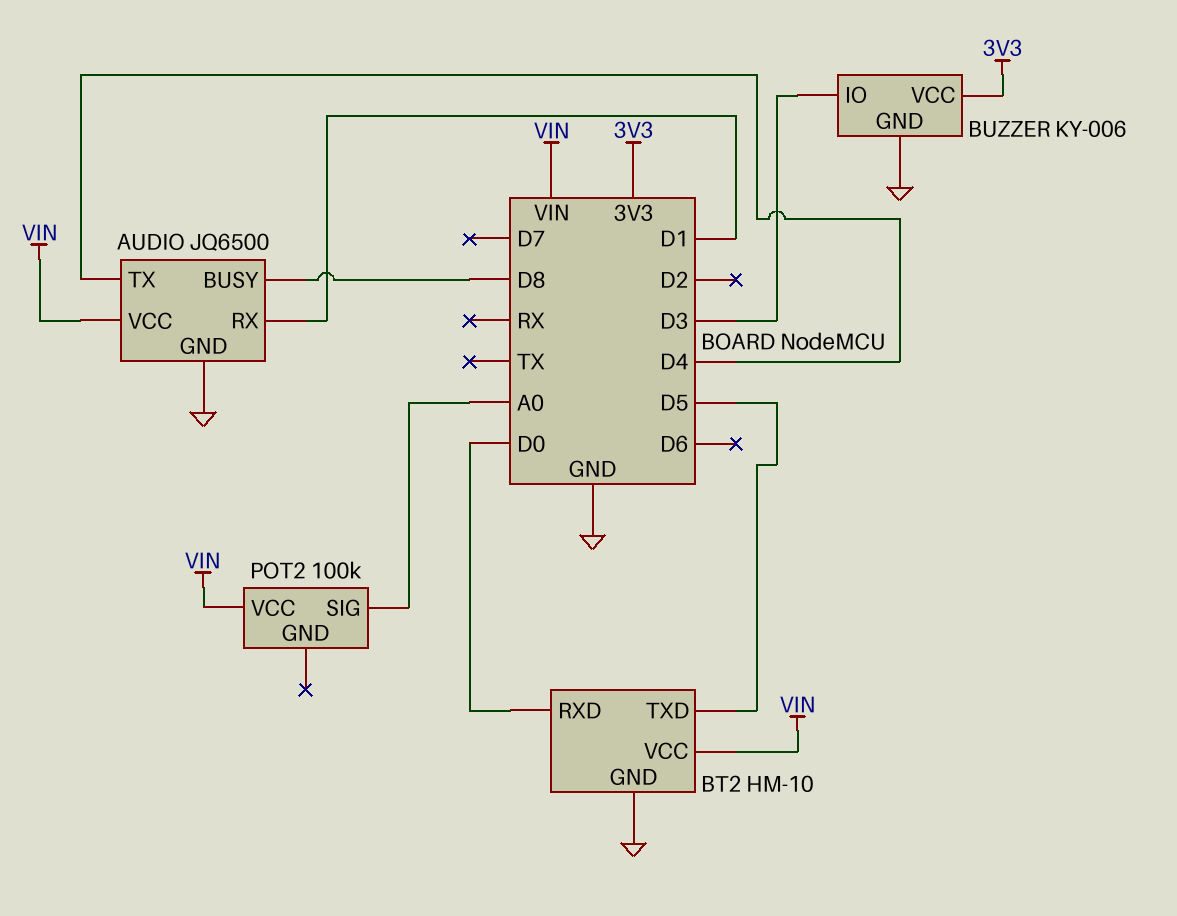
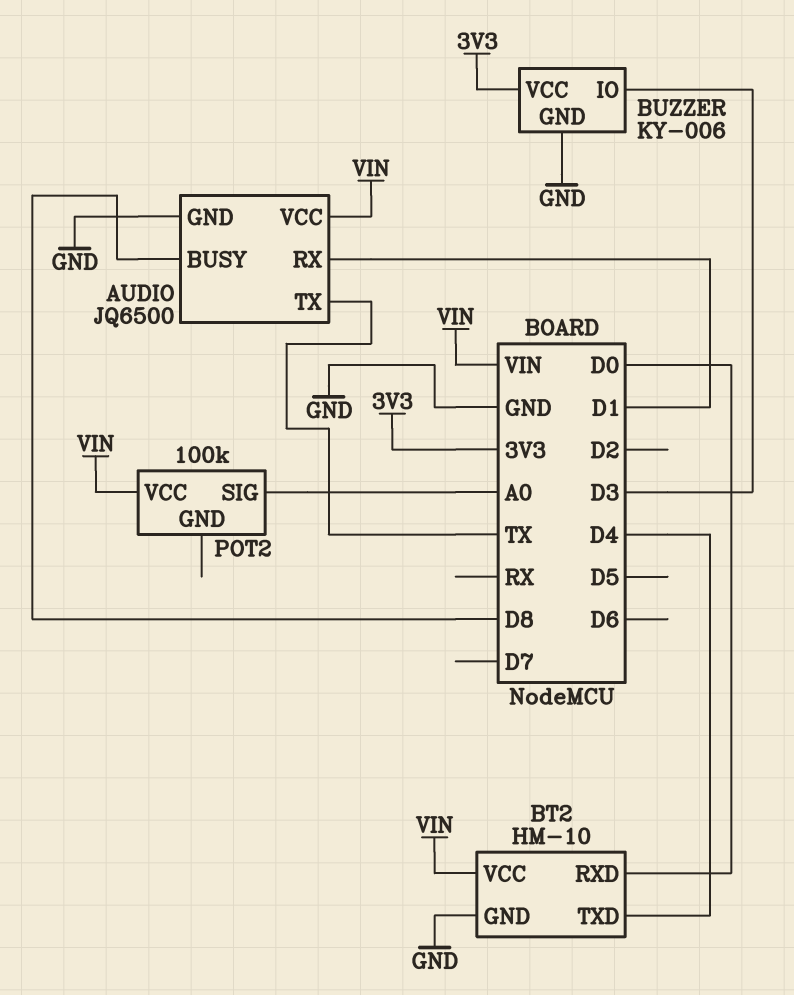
AUDIO pin TX: D4 -> TX
BT2 pin TXD: D5 -> D4

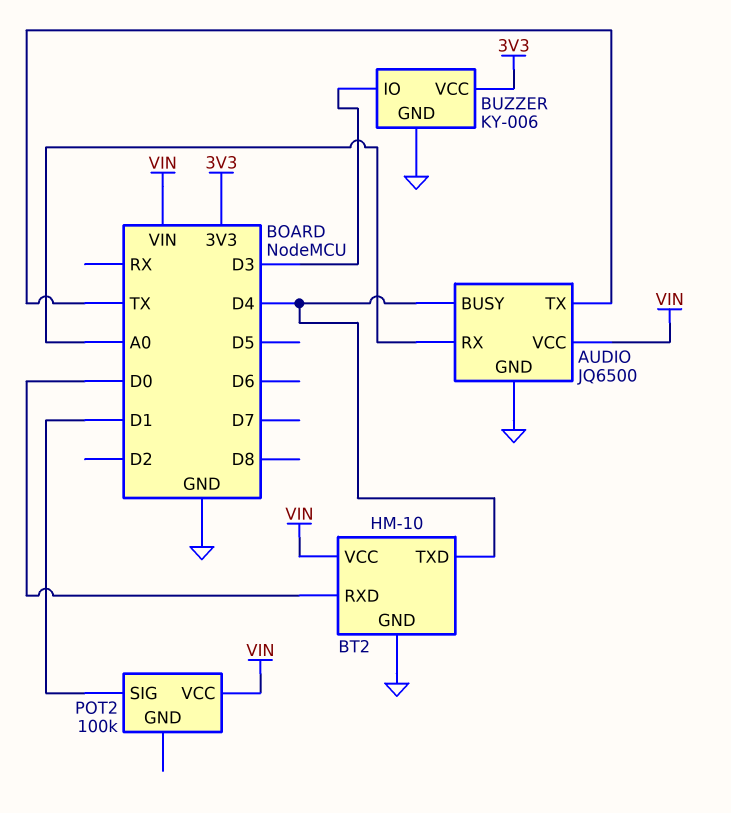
AUDIO pin BUSY: D8 -> D4
AUDIO pin RX: D1 -> A0
POT2 pin SIG: A0 -> D1

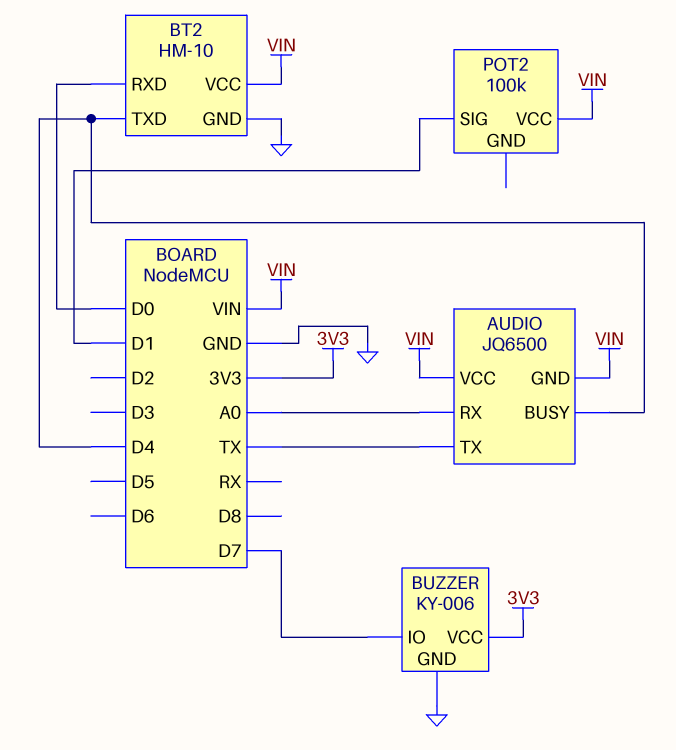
AUDIO pin GND: GND -> VIN
BUZZER pin IO: D3 -> D7

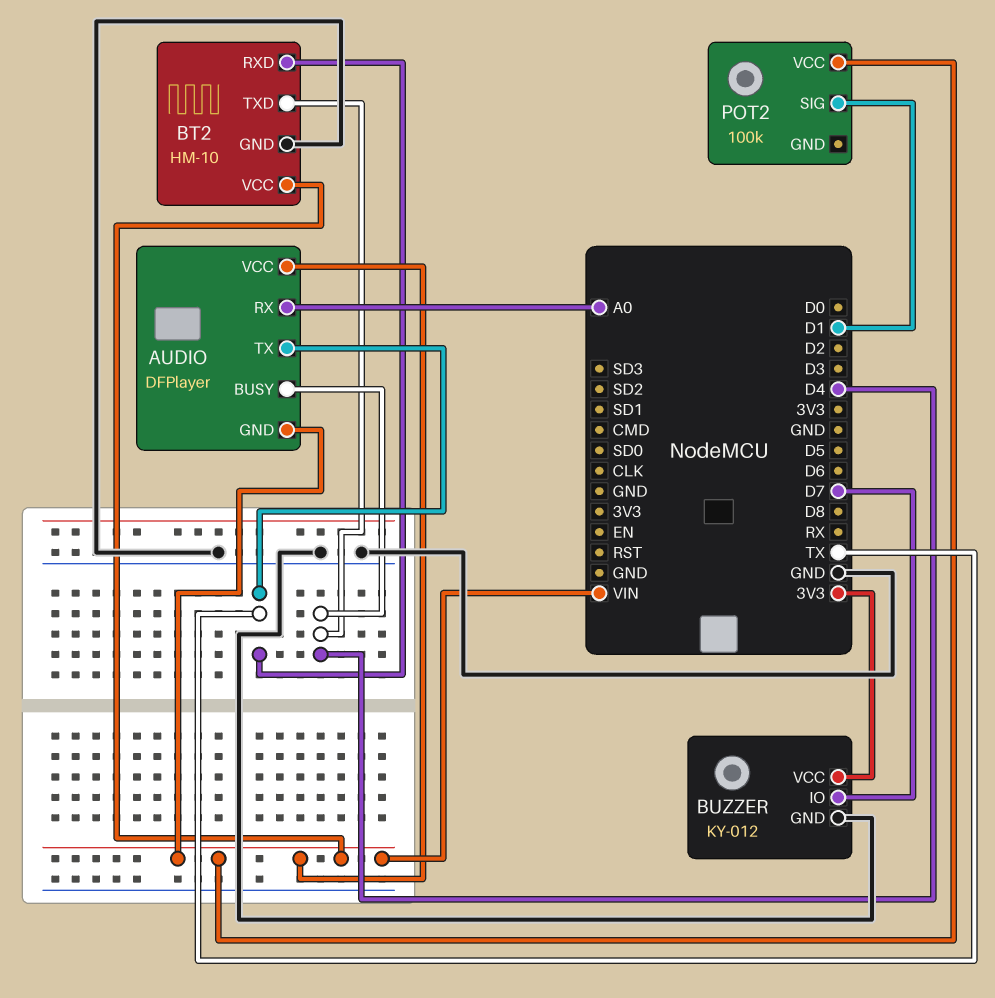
AUDIO: JQ6500 -> DFPlayer
BT2 pin RXD: D0 -> TX
BUZZER: KY-006 -> KY-012

